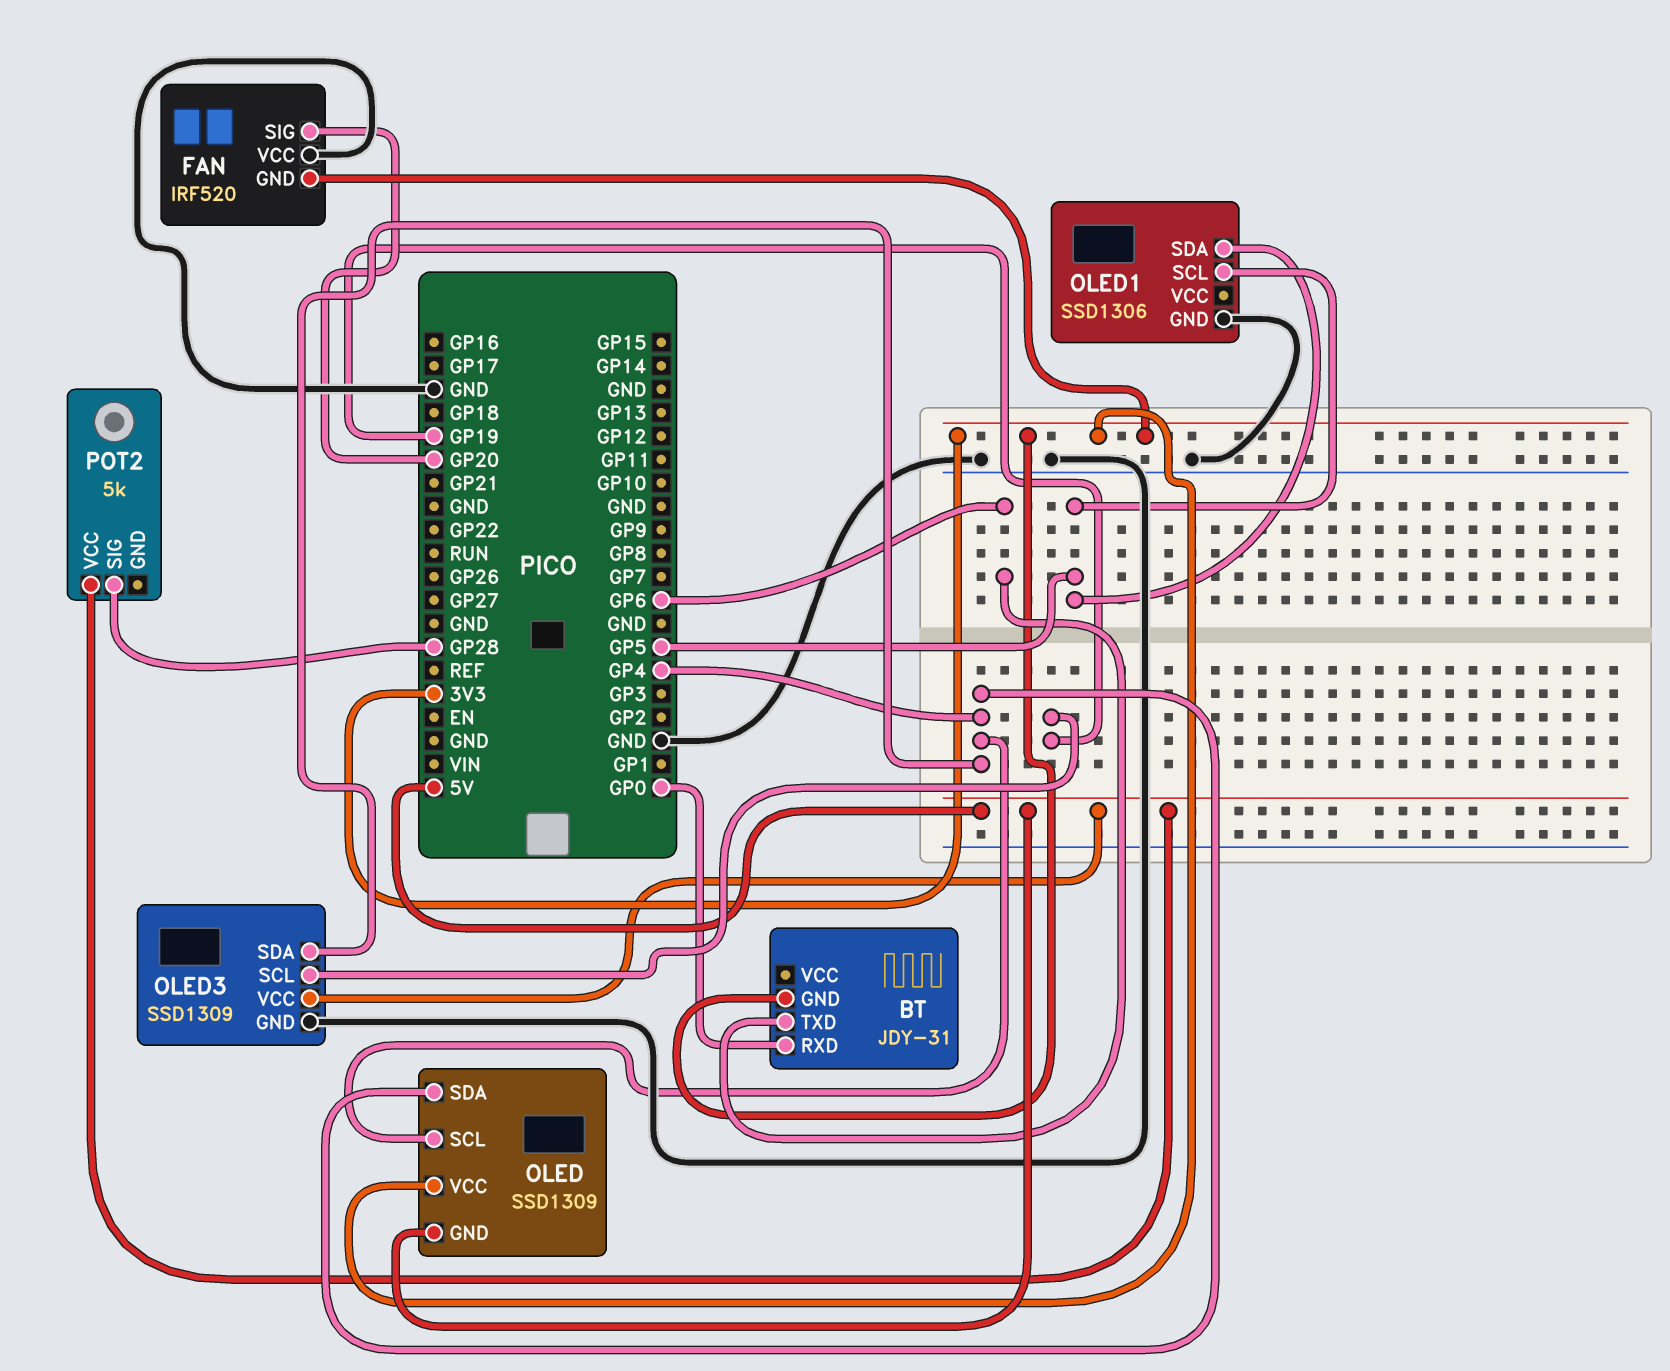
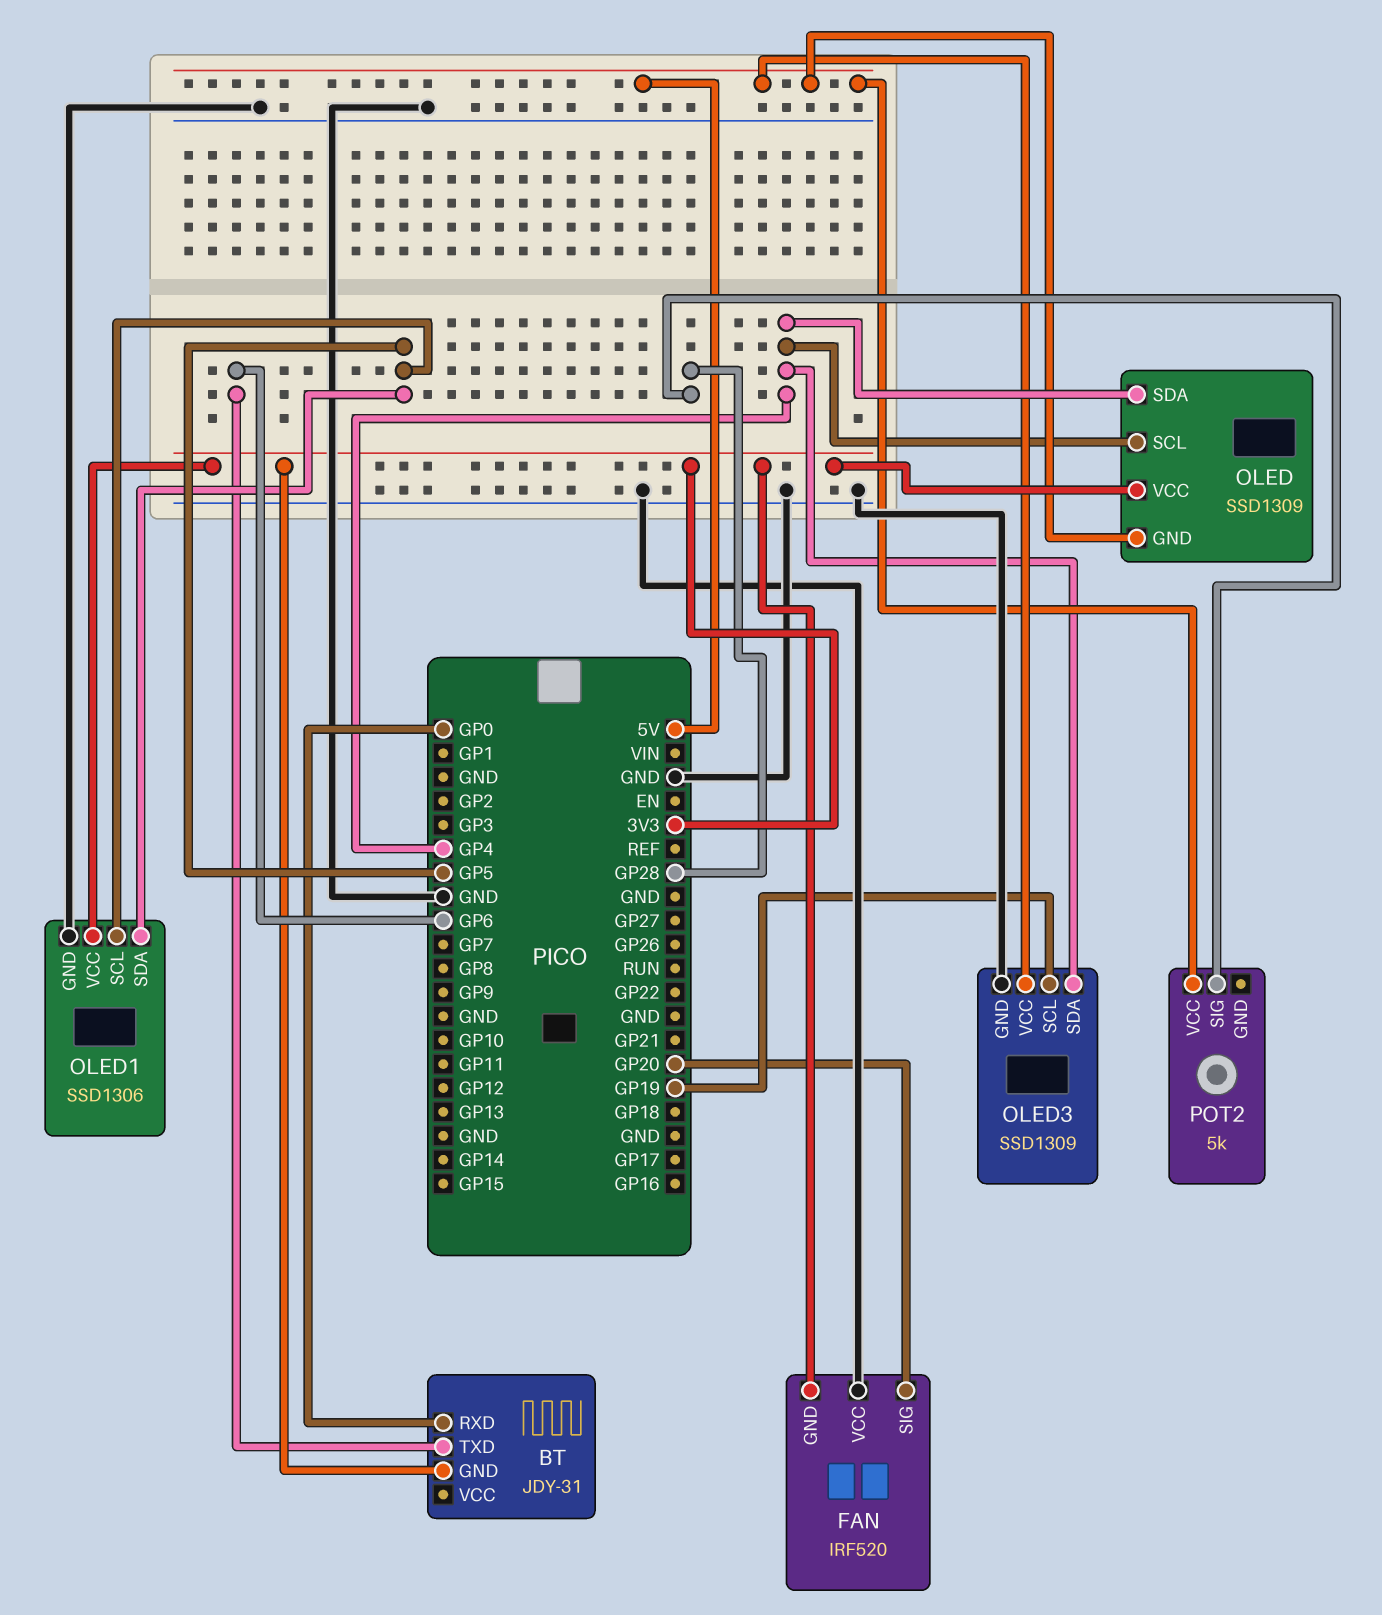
OLED1 pin VCC: none -> 3V3

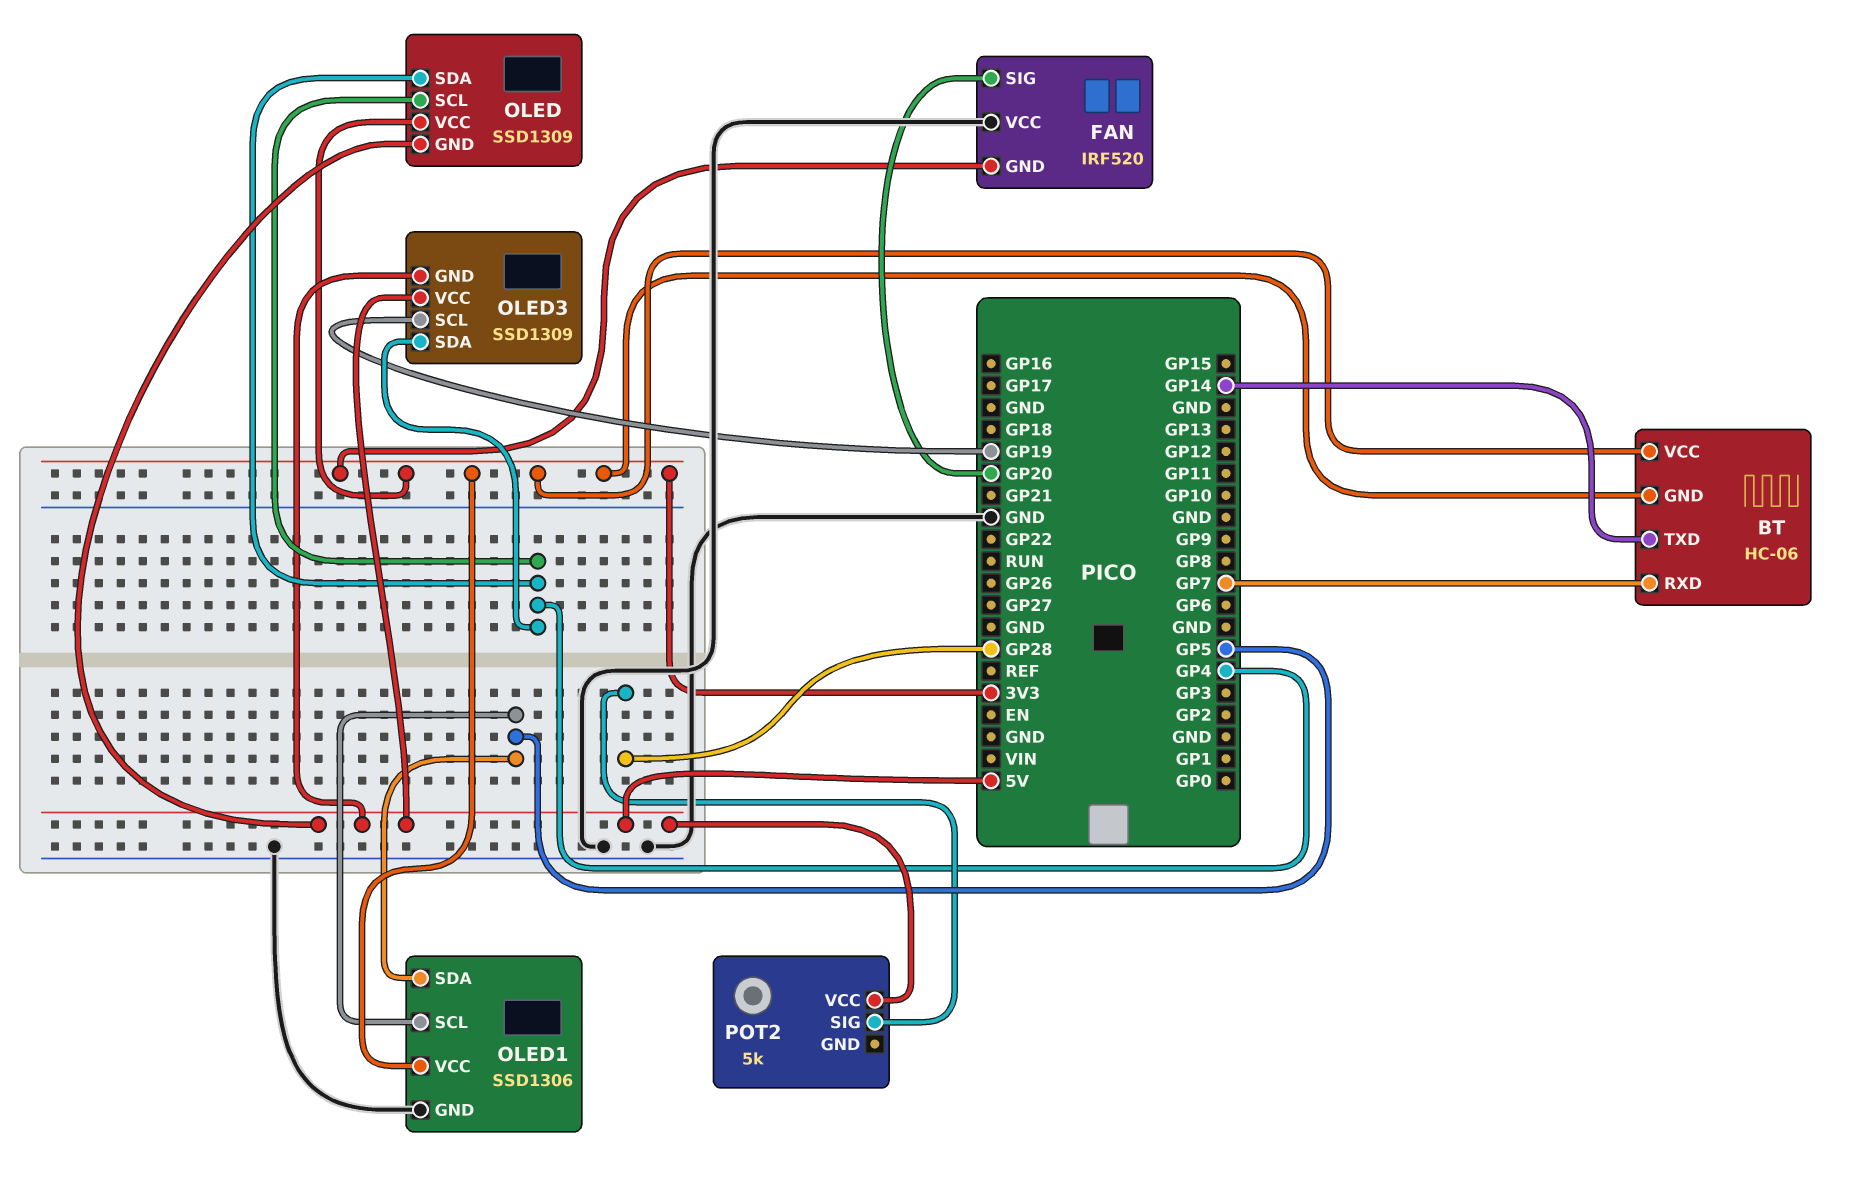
BT: JDY-31 -> HC-06
BT pin RXD: GP0 -> GP7
BT pin TXD: GP6 -> GP14
BT pin VCC: none -> 3V3
OLED3 pin GND: GND -> 5V

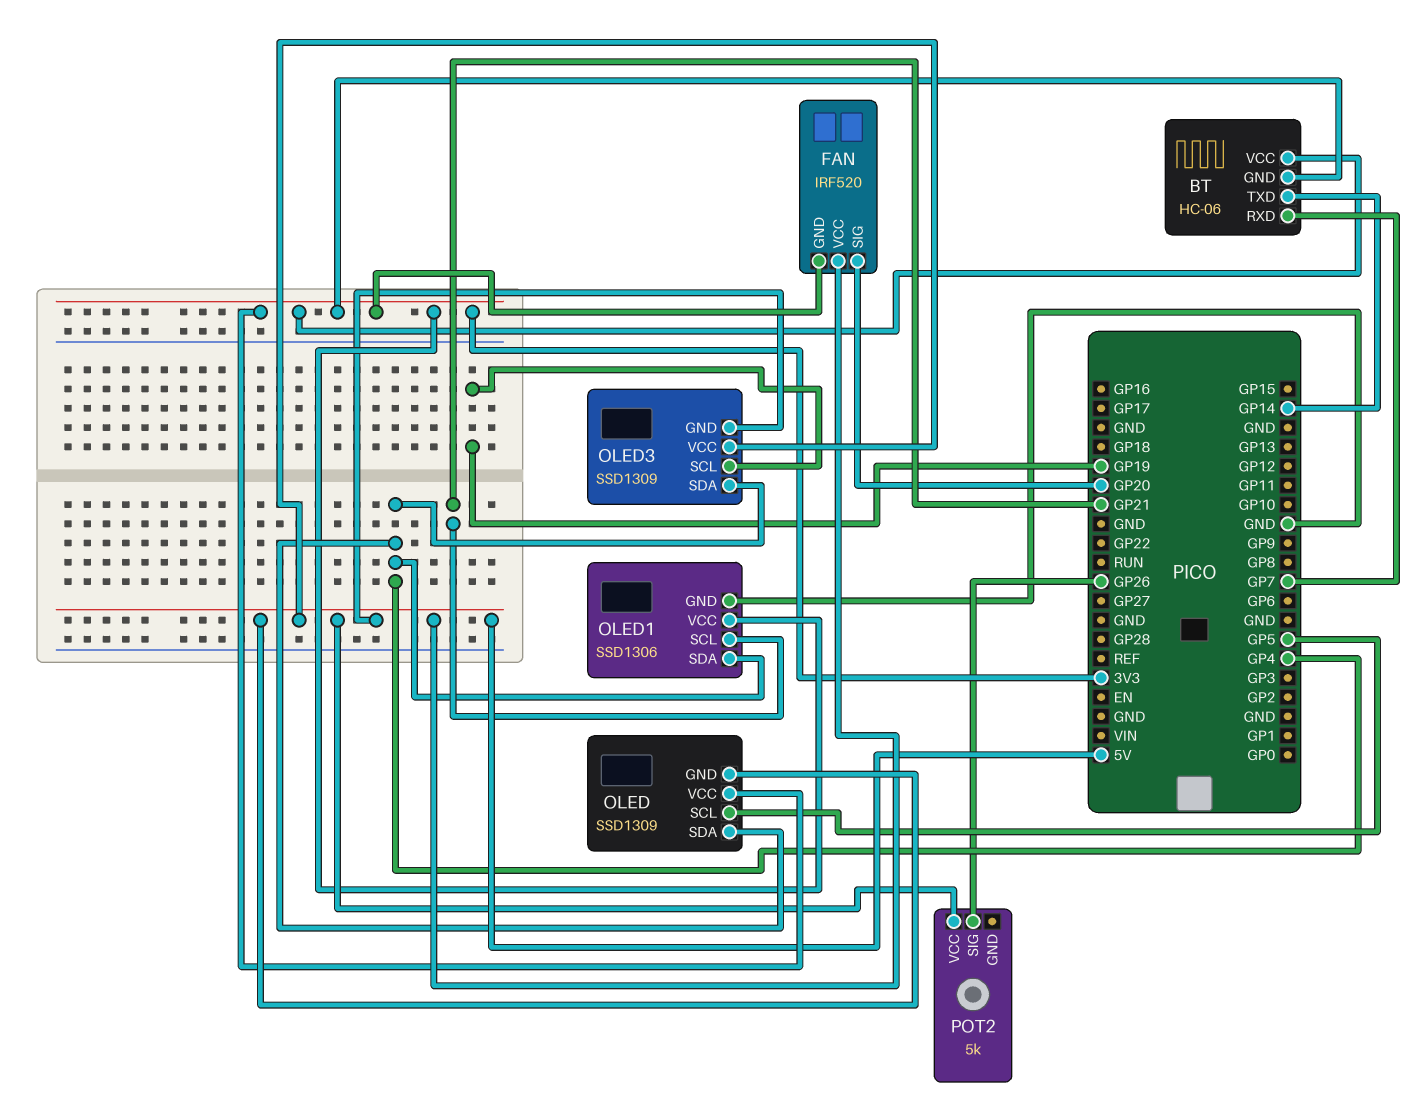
FAN pin VCC: GND -> 5V
OLED pin SCL: GP4 -> GP5
OLED1 pin SCL: GP5 -> GP21
OLED1 pin SDA: GP5 -> GP4
POT2 pin SIG: GP28 -> GP26

